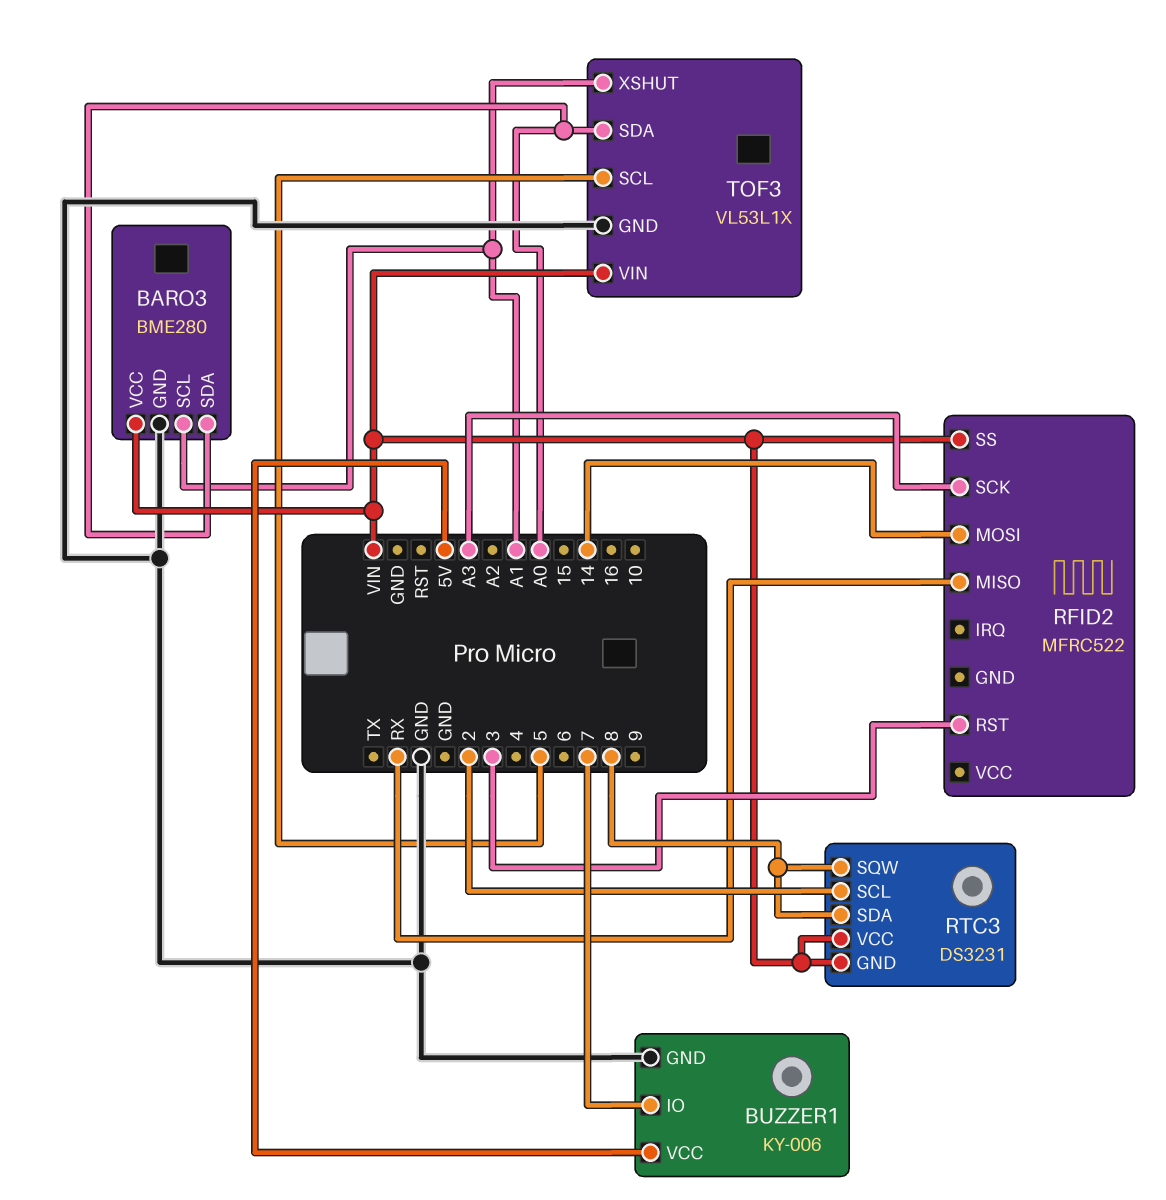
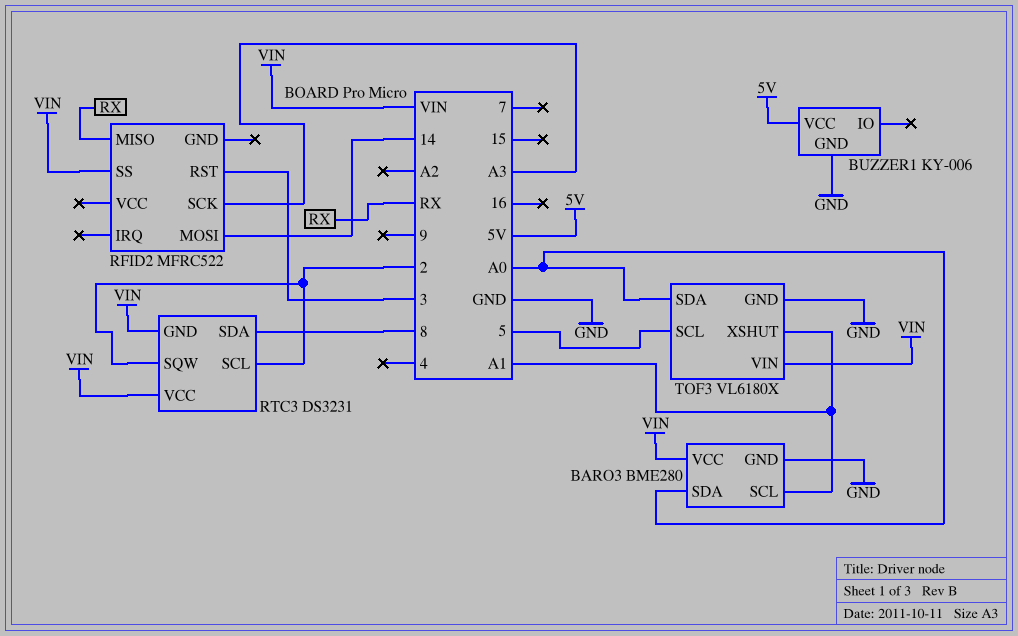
BUZZER1 pin IO: 7 -> none
RTC3 pin SQW: 8 -> 2
TOF3: VL53L1X -> VL6180X

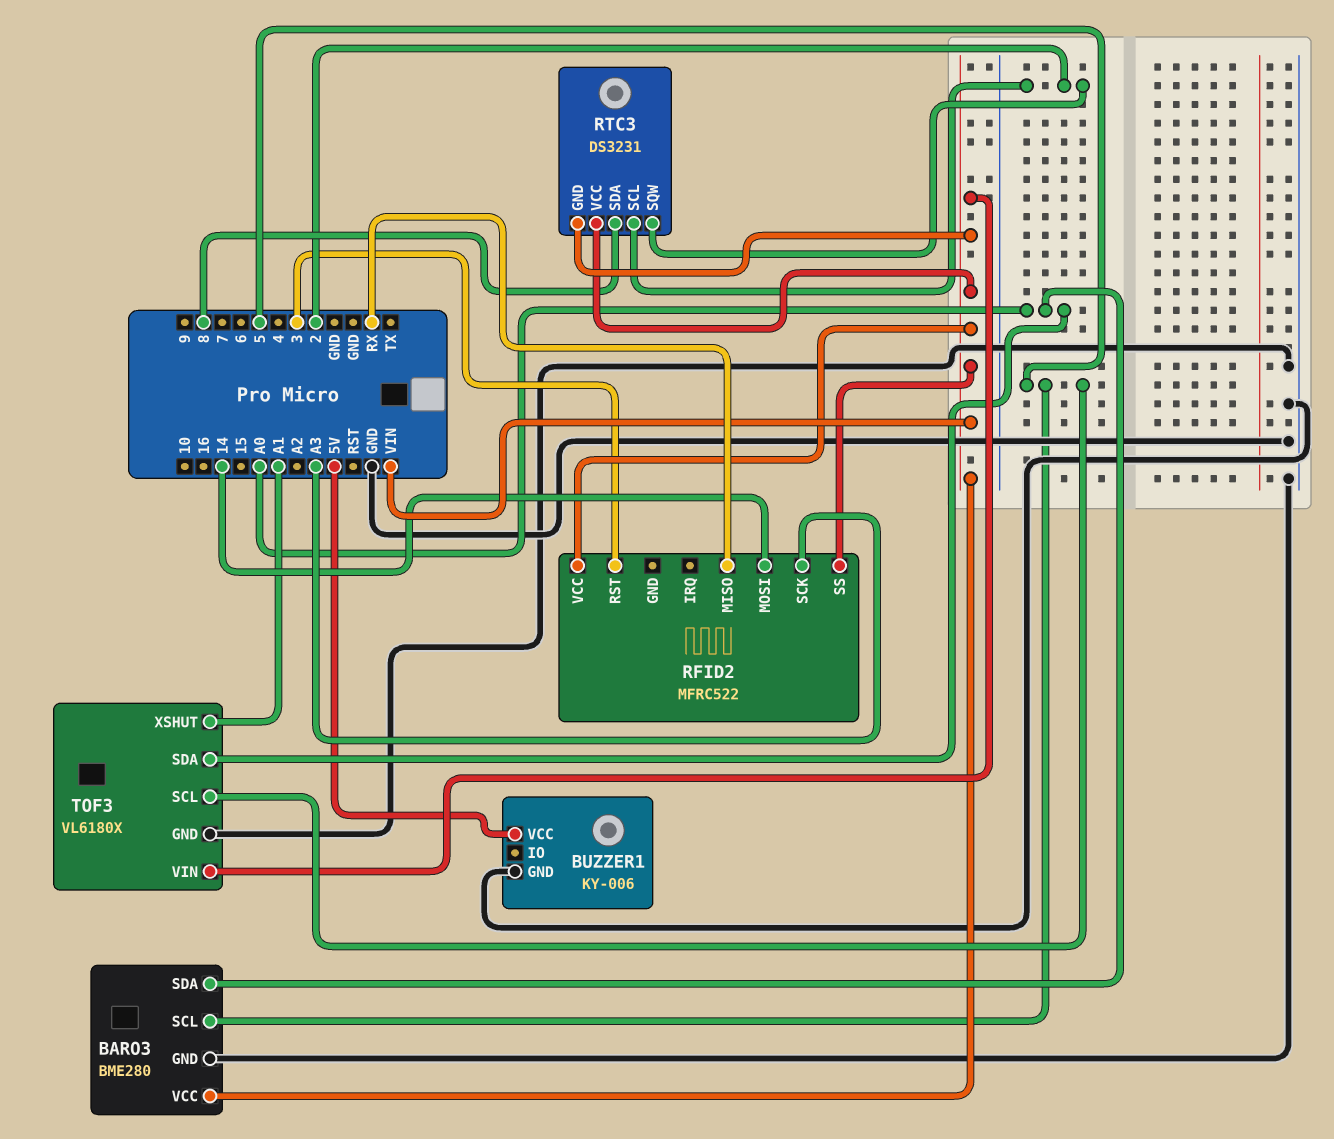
BARO3 pin SCL: A1 -> 5
RFID2 pin VCC: none -> VIN

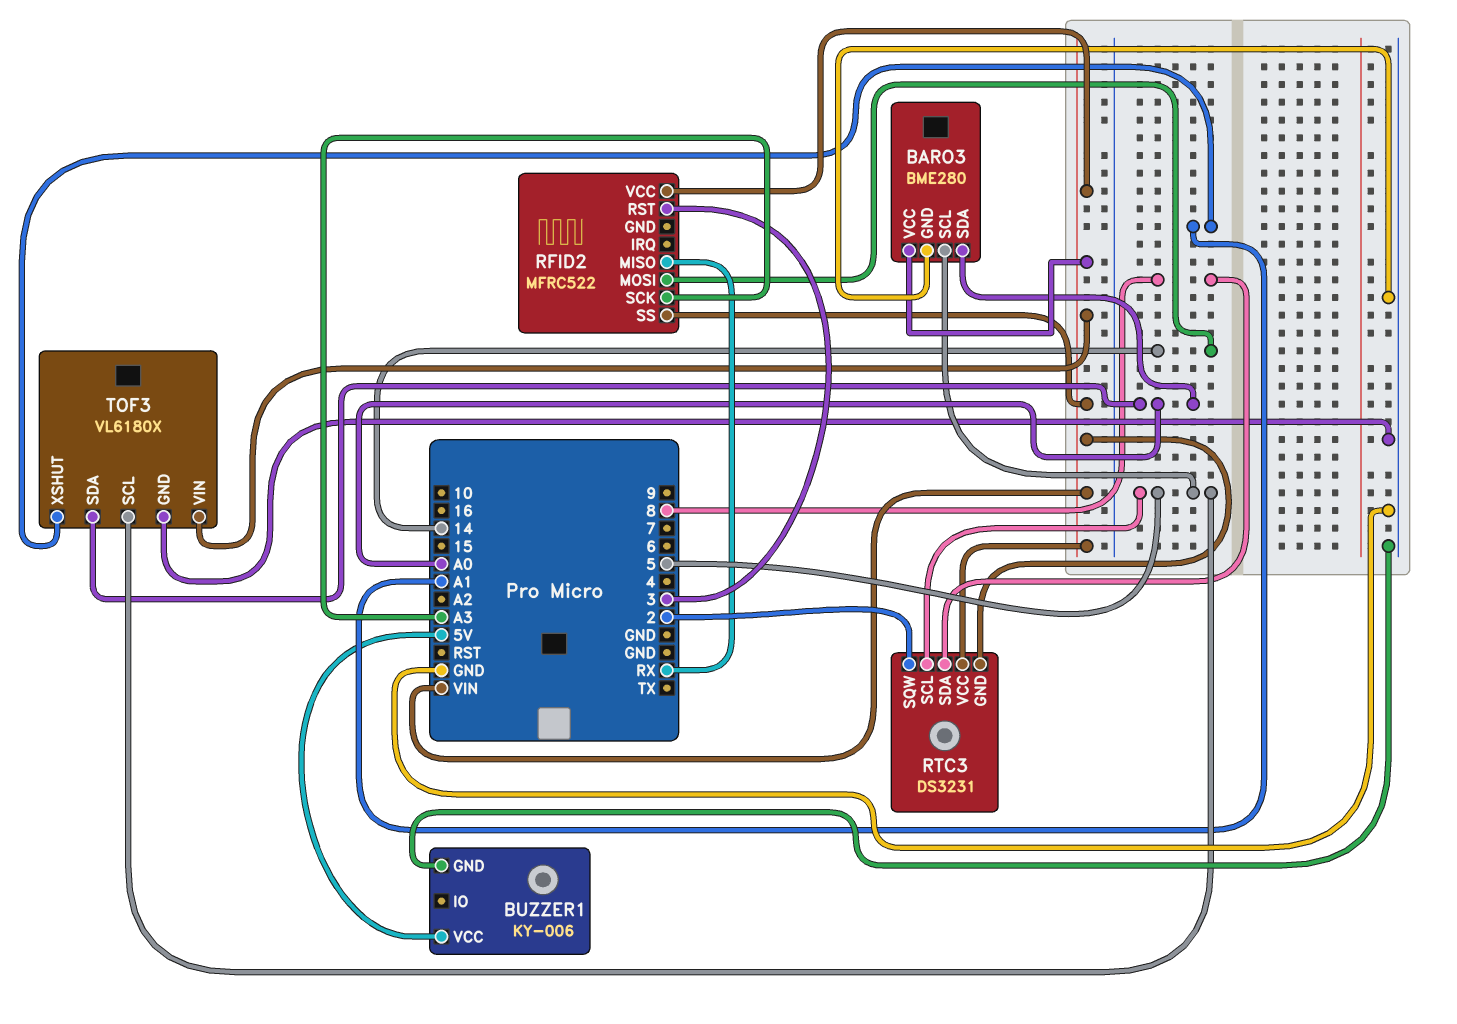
RTC3 pin SCL: 2 -> 5

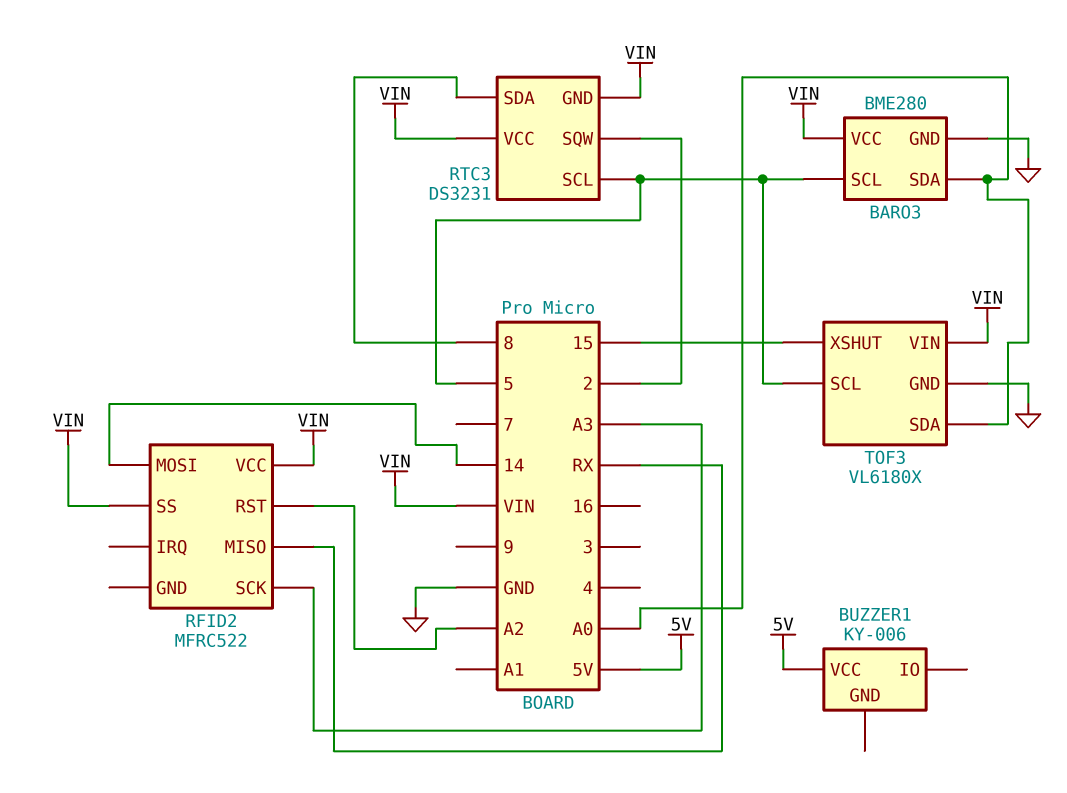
BUZZER1 pin GND: GND -> none
RFID2 pin RST: 3 -> A2
TOF3 pin XSHUT: A1 -> 15

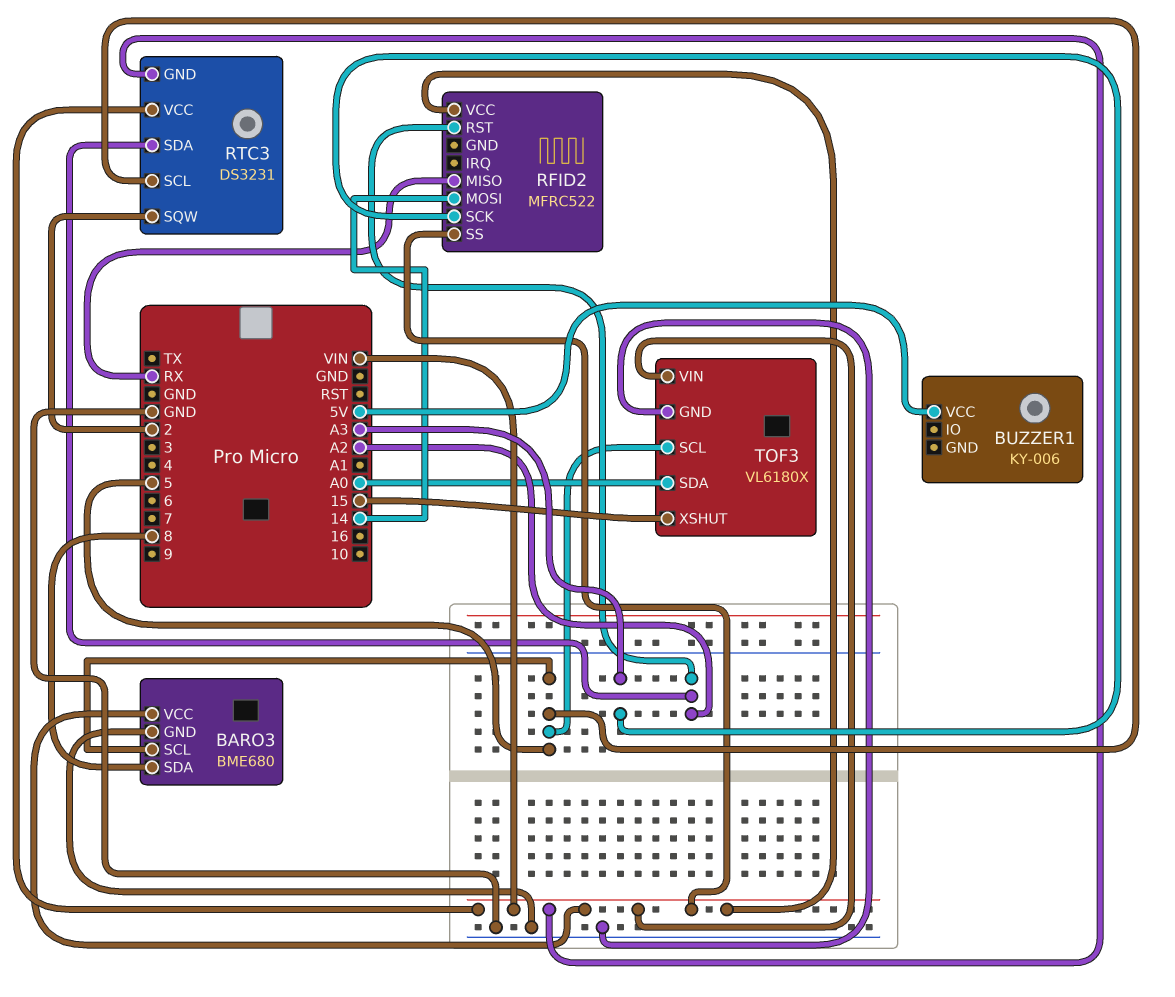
BARO3: BME280 -> BME680
BARO3 pin SDA: A0 -> 8
RTC3 pin SDA: 8 -> A2

